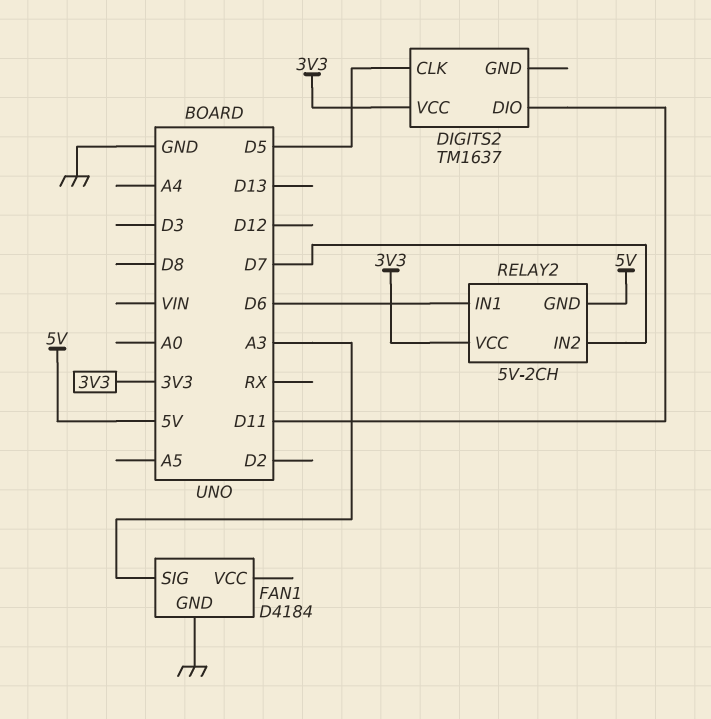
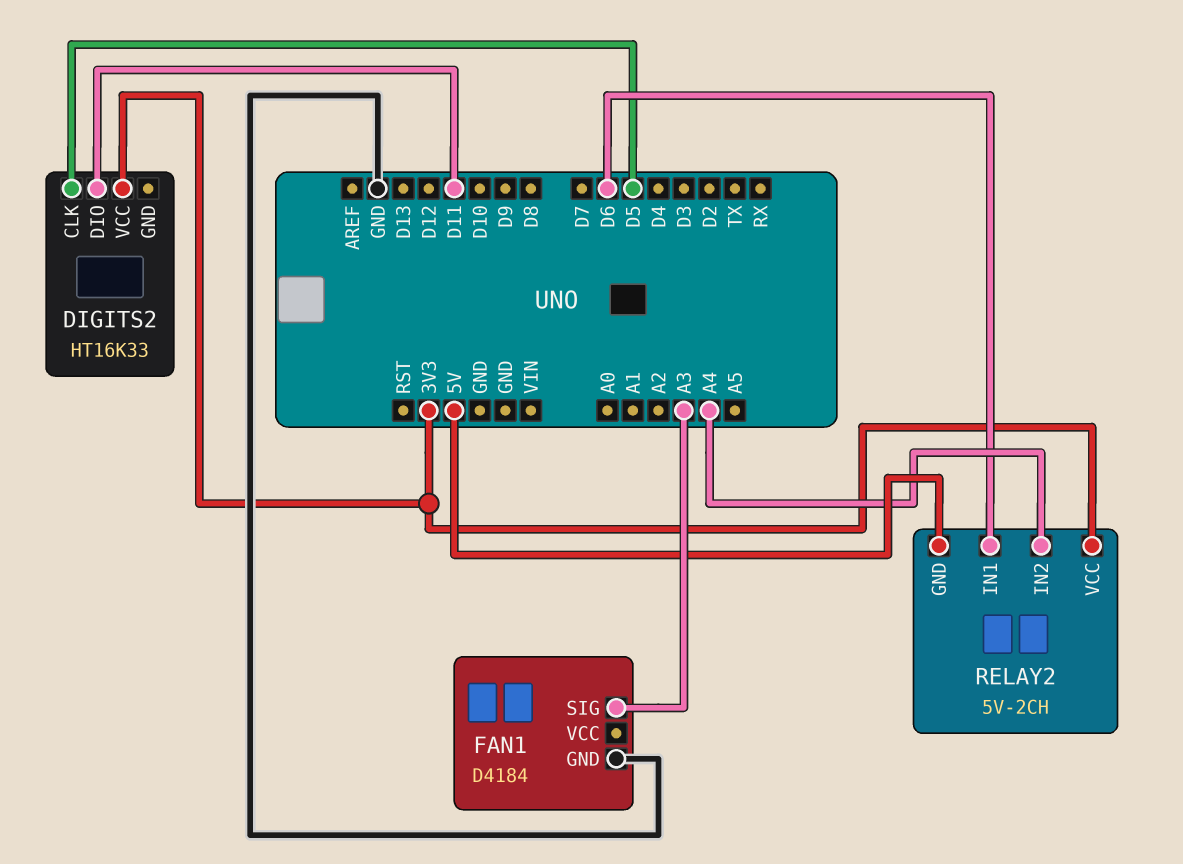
DIGITS2: TM1637 -> HT16K33
RELAY2 pin IN2: D7 -> A4

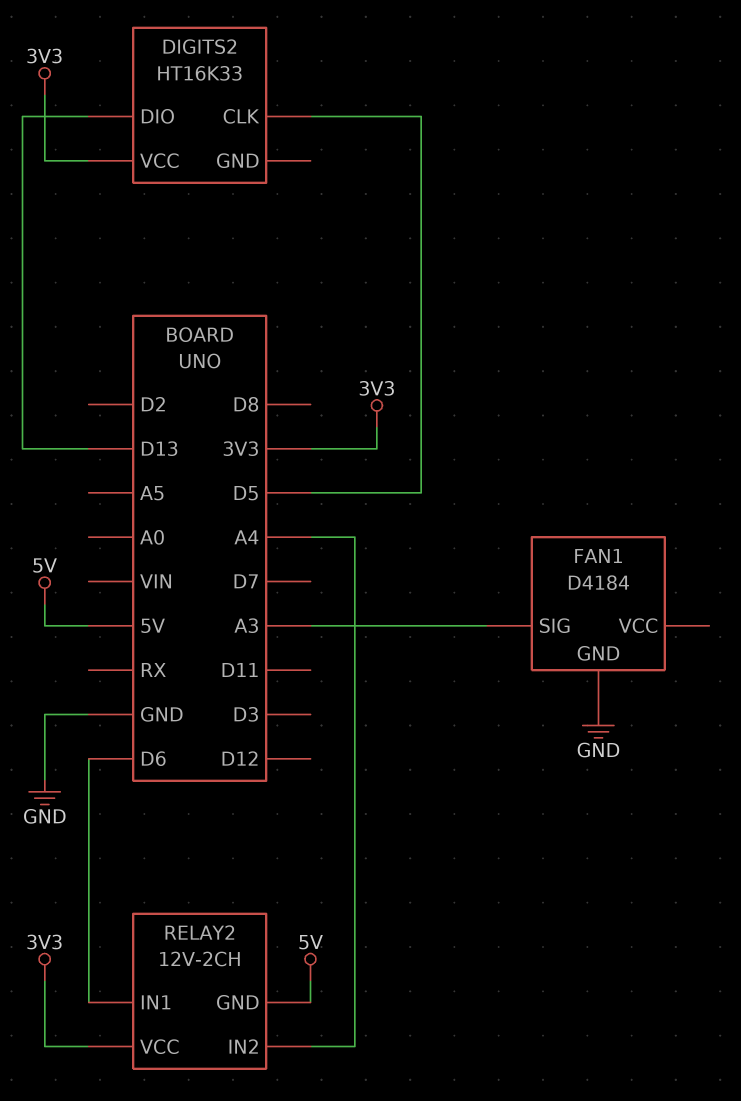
DIGITS2 pin DIO: D11 -> D13
RELAY2: 5V-2CH -> 12V-2CH

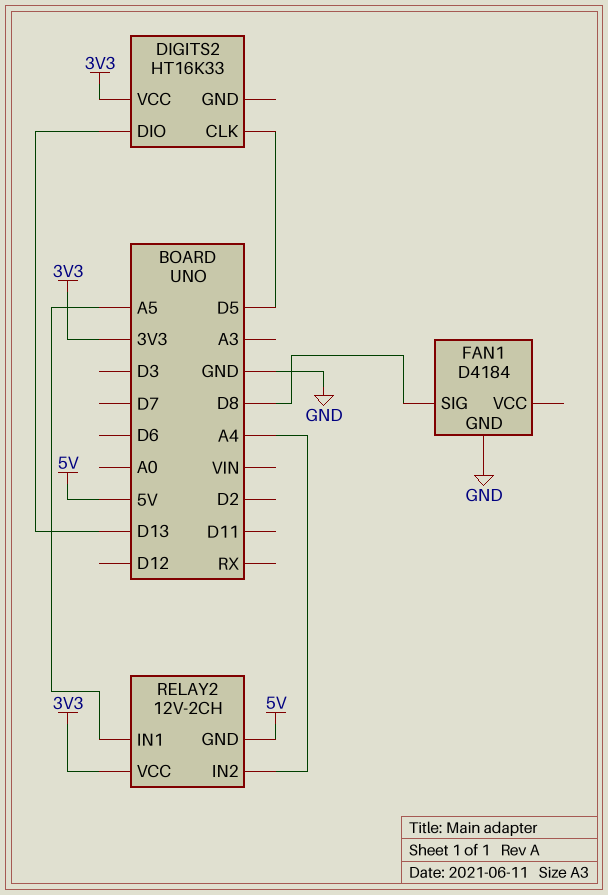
FAN1 pin SIG: A3 -> D8
RELAY2 pin IN1: D6 -> A5

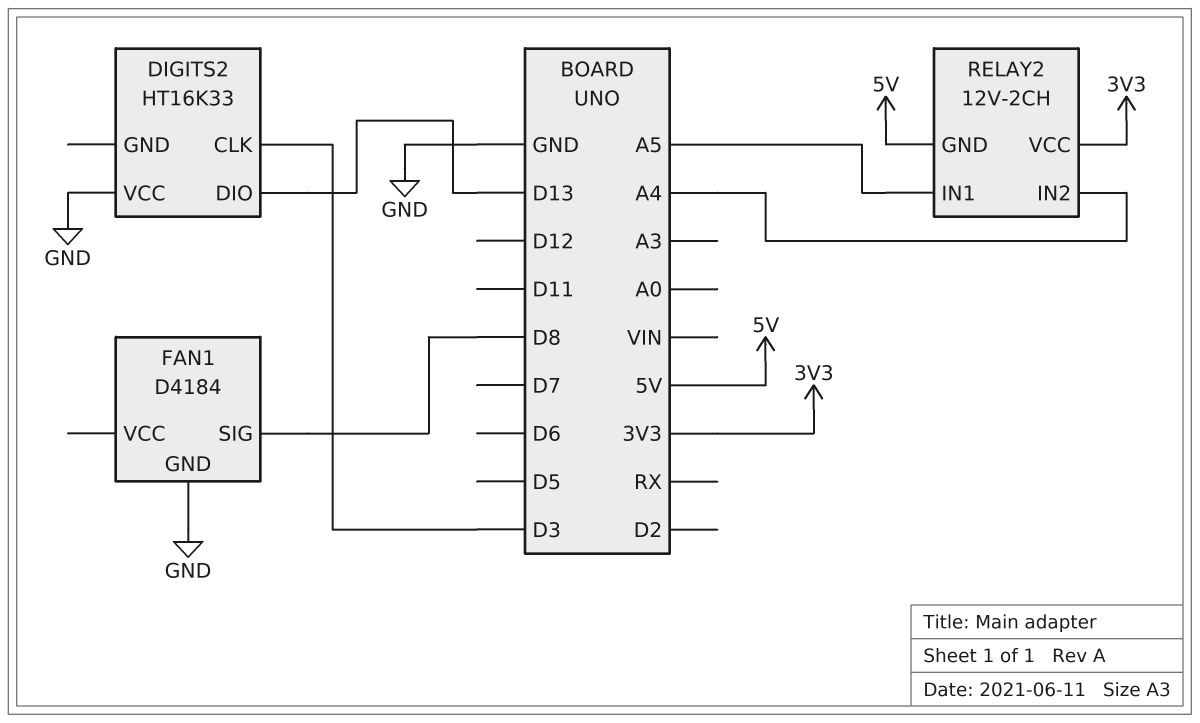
DIGITS2 pin CLK: D5 -> D3
DIGITS2 pin VCC: 3V3 -> GND

